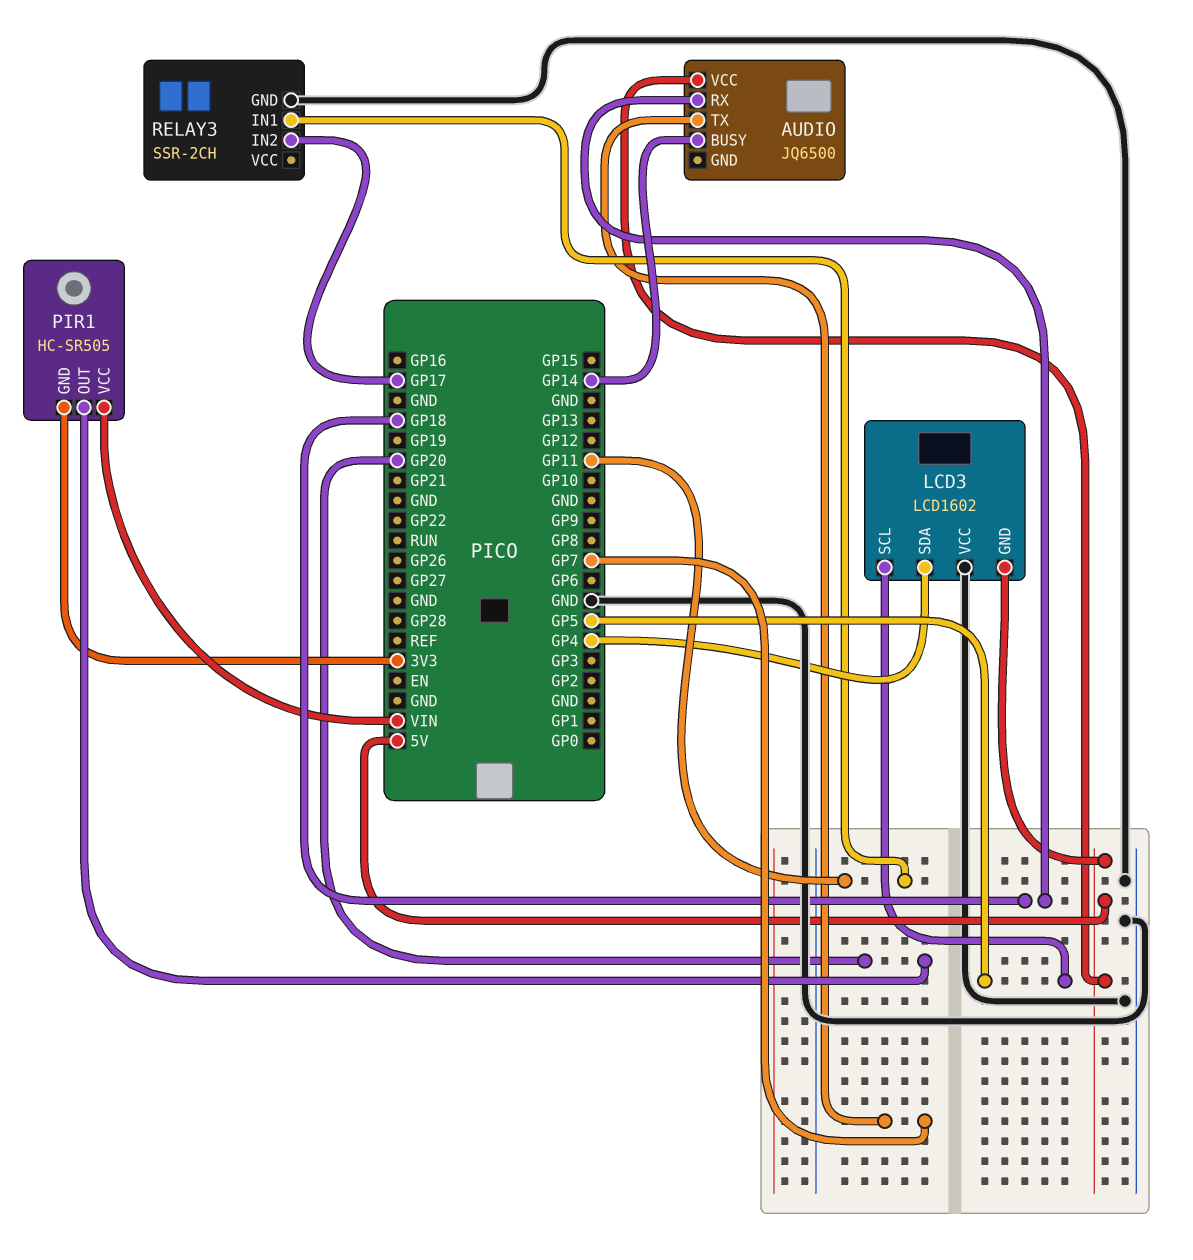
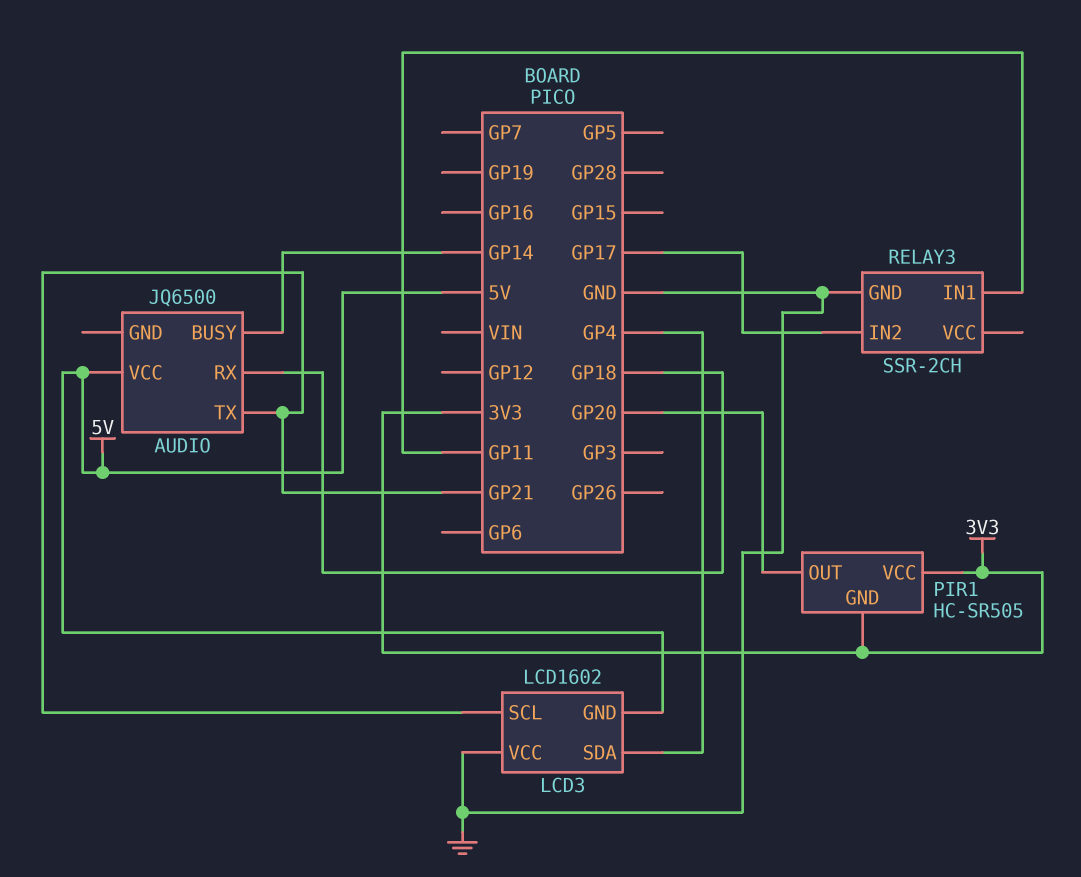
AUDIO pin TX: GP7 -> GP21
LCD3 pin SCL: GP5 -> GP21
PIR1 pin VCC: VIN -> 3V3

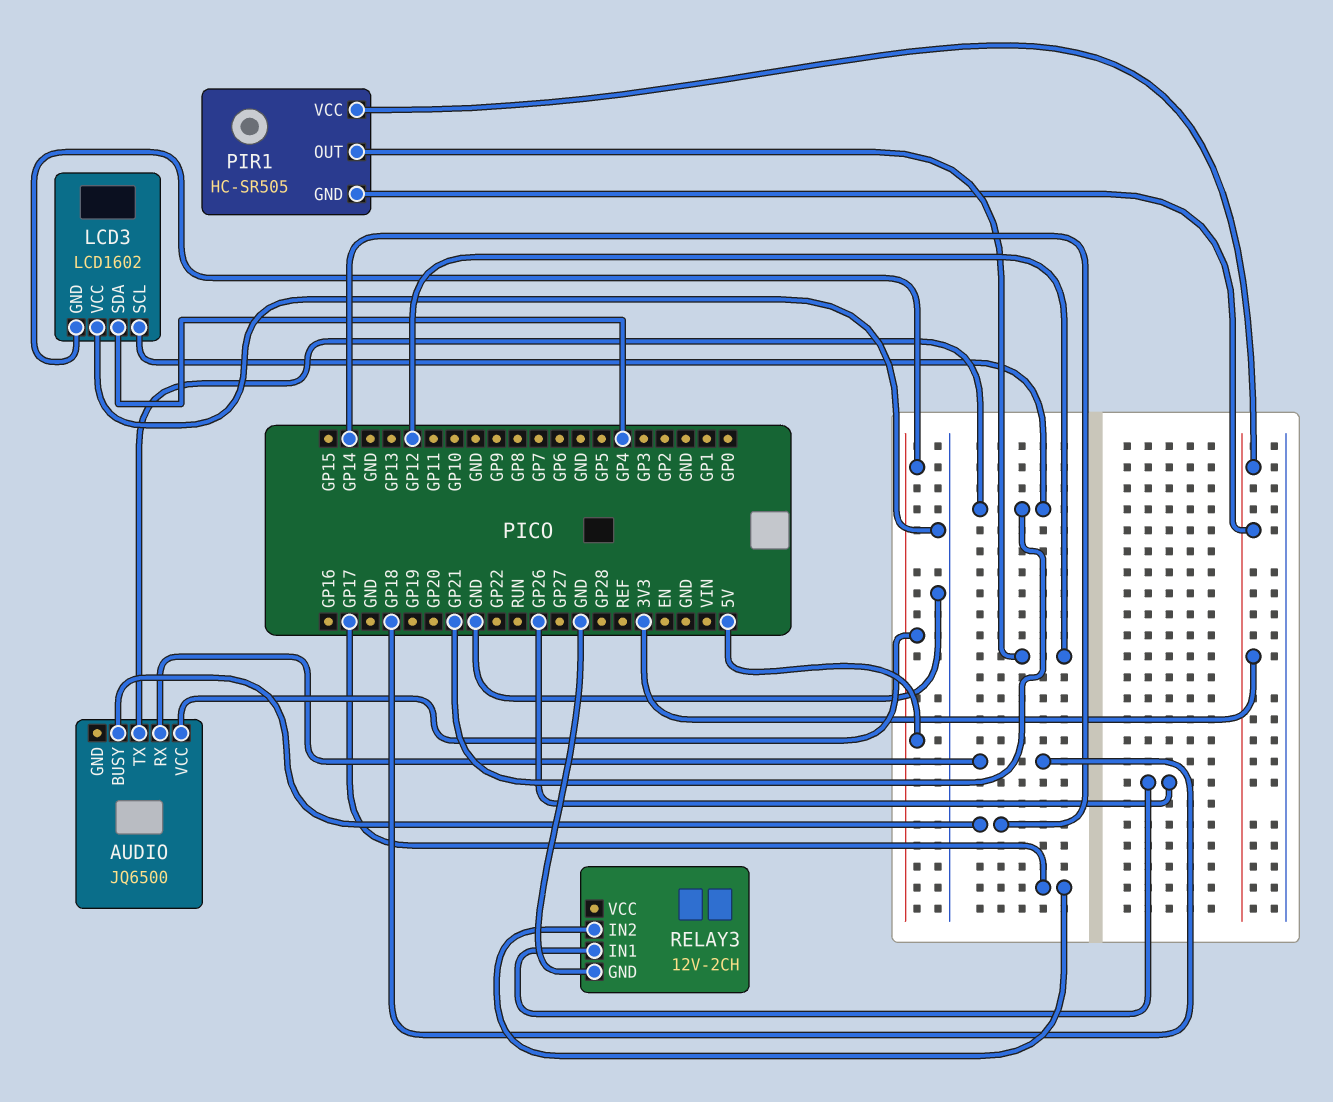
PIR1 pin OUT: GP20 -> GP12
RELAY3: SSR-2CH -> 12V-2CH
RELAY3 pin IN1: GP11 -> GP26

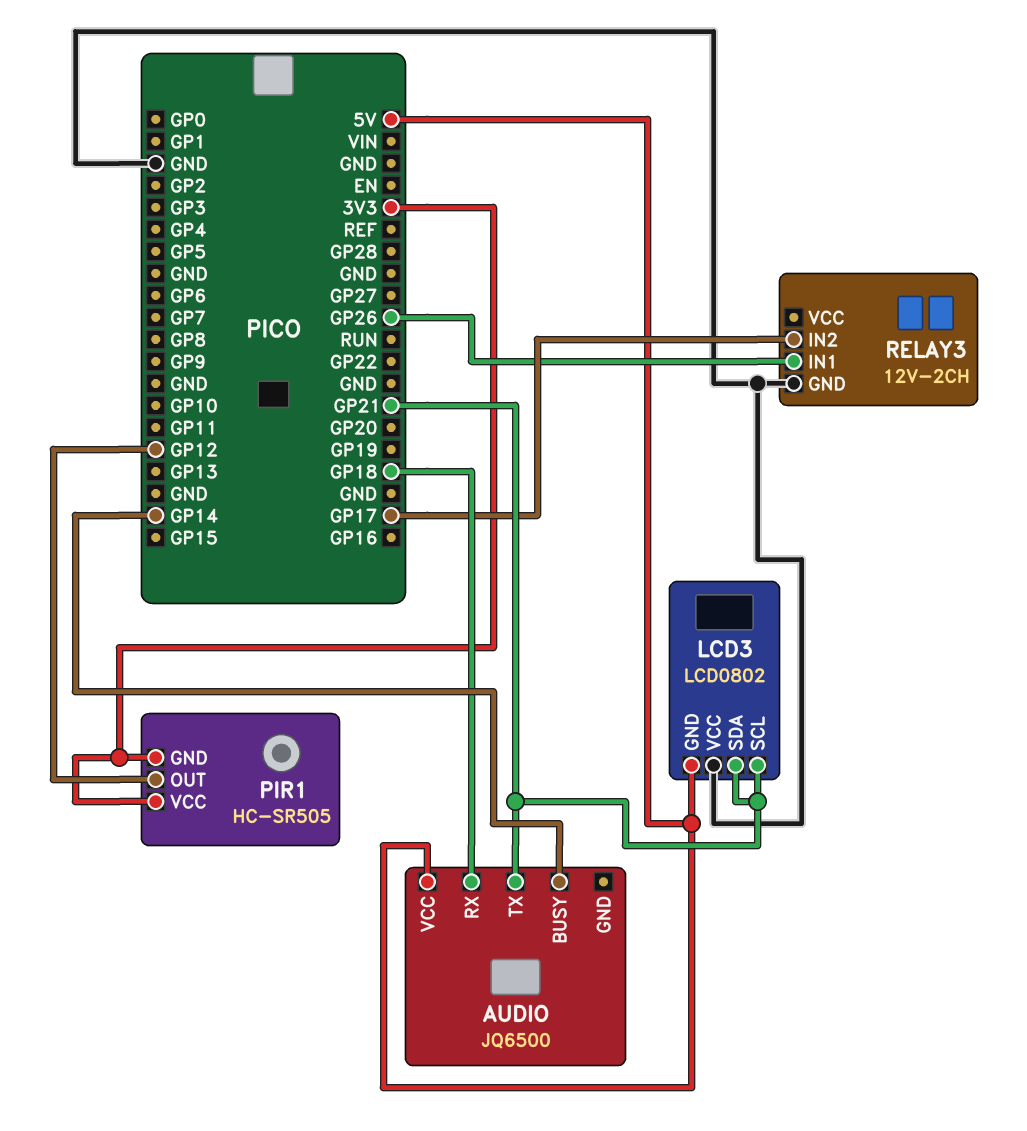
LCD3: LCD1602 -> LCD0802
LCD3 pin SDA: GP4 -> GP21

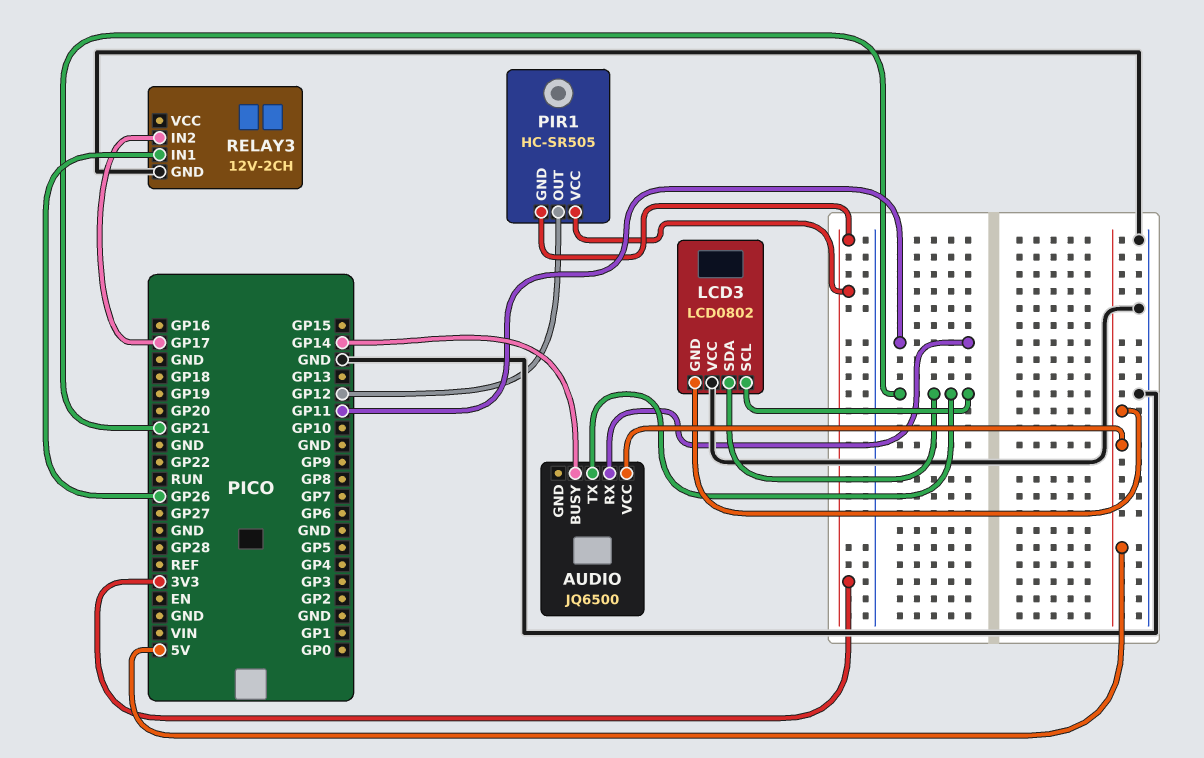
AUDIO pin RX: GP18 -> GP11

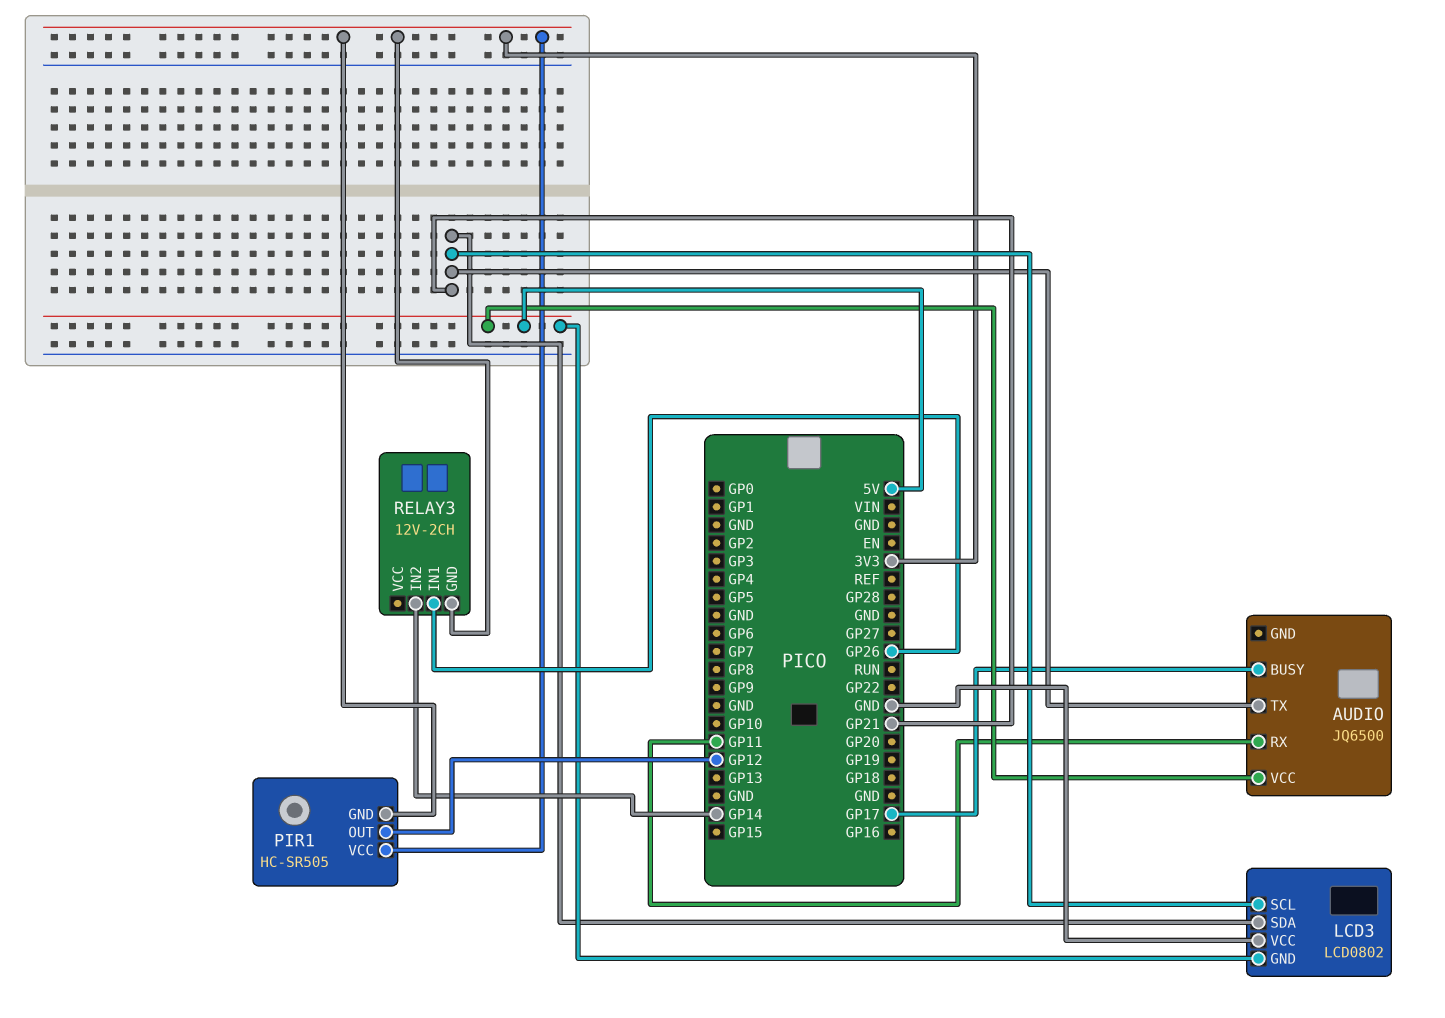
AUDIO pin BUSY: GP14 -> GP17
RELAY3 pin GND: GND -> 3V3
RELAY3 pin IN2: GP17 -> GP14

